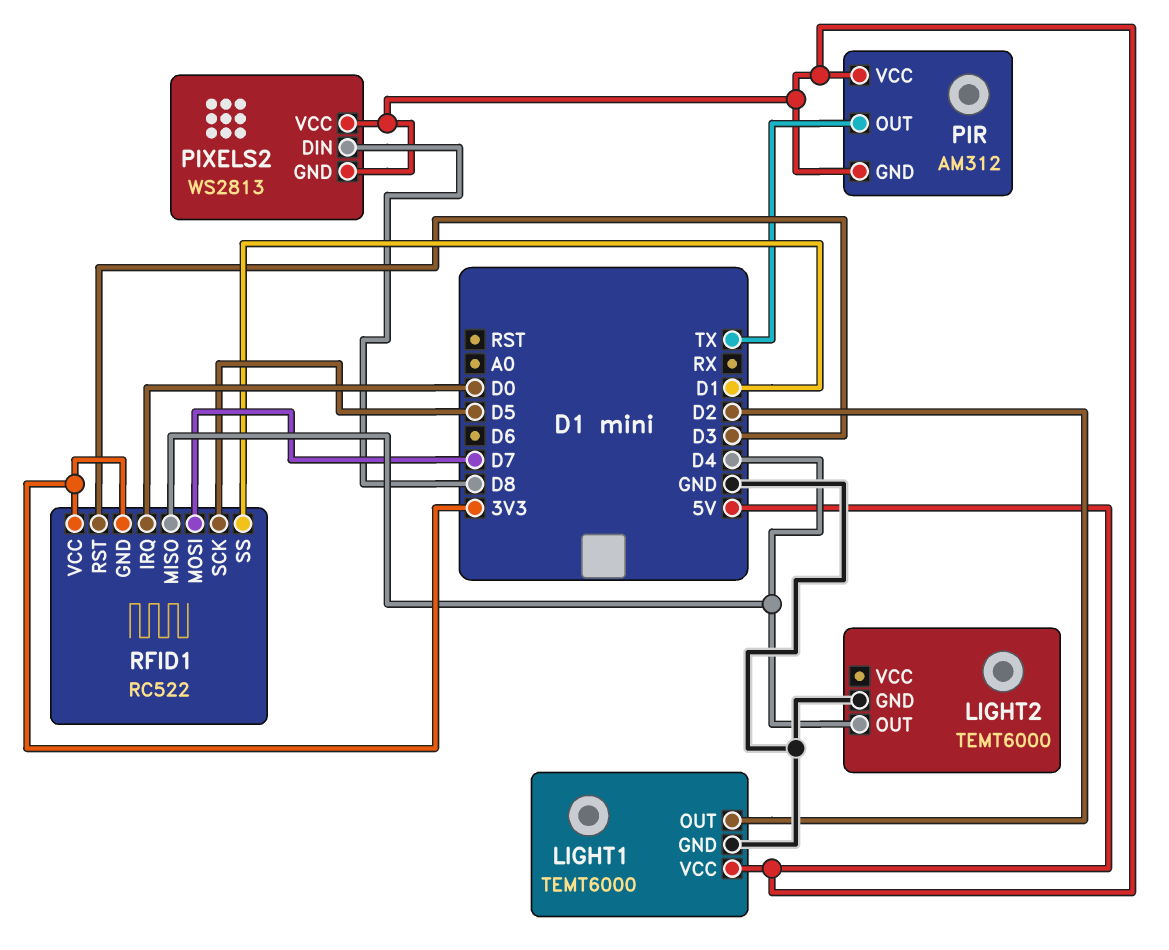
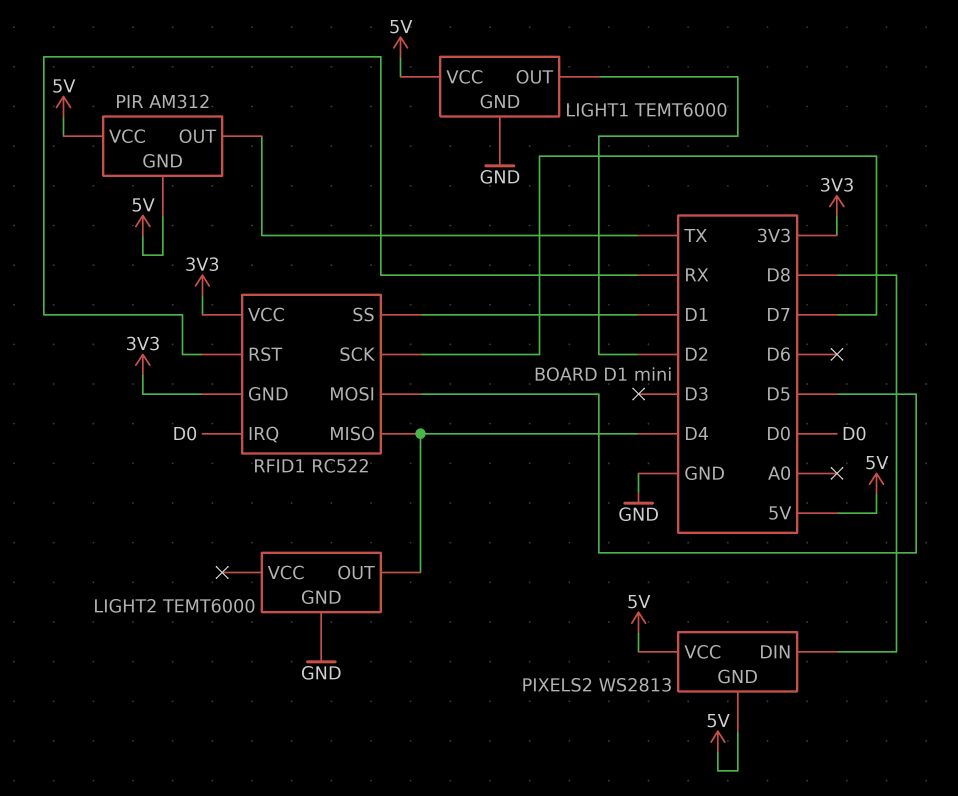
RFID1 pin MOSI: D7 -> D5
RFID1 pin RST: D3 -> RX
RFID1 pin SCK: D5 -> D7

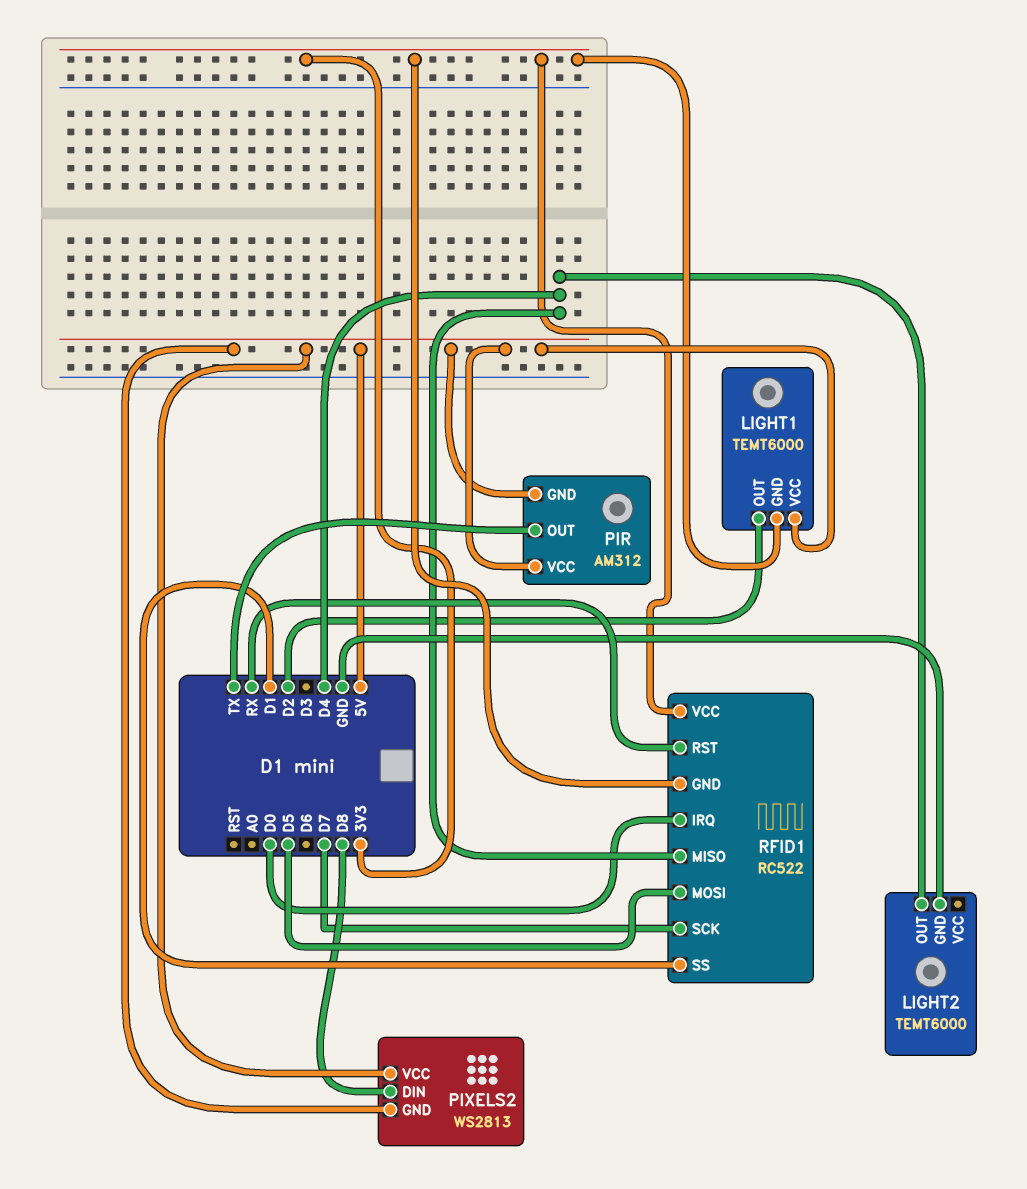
LIGHT1 pin GND: GND -> 3V3

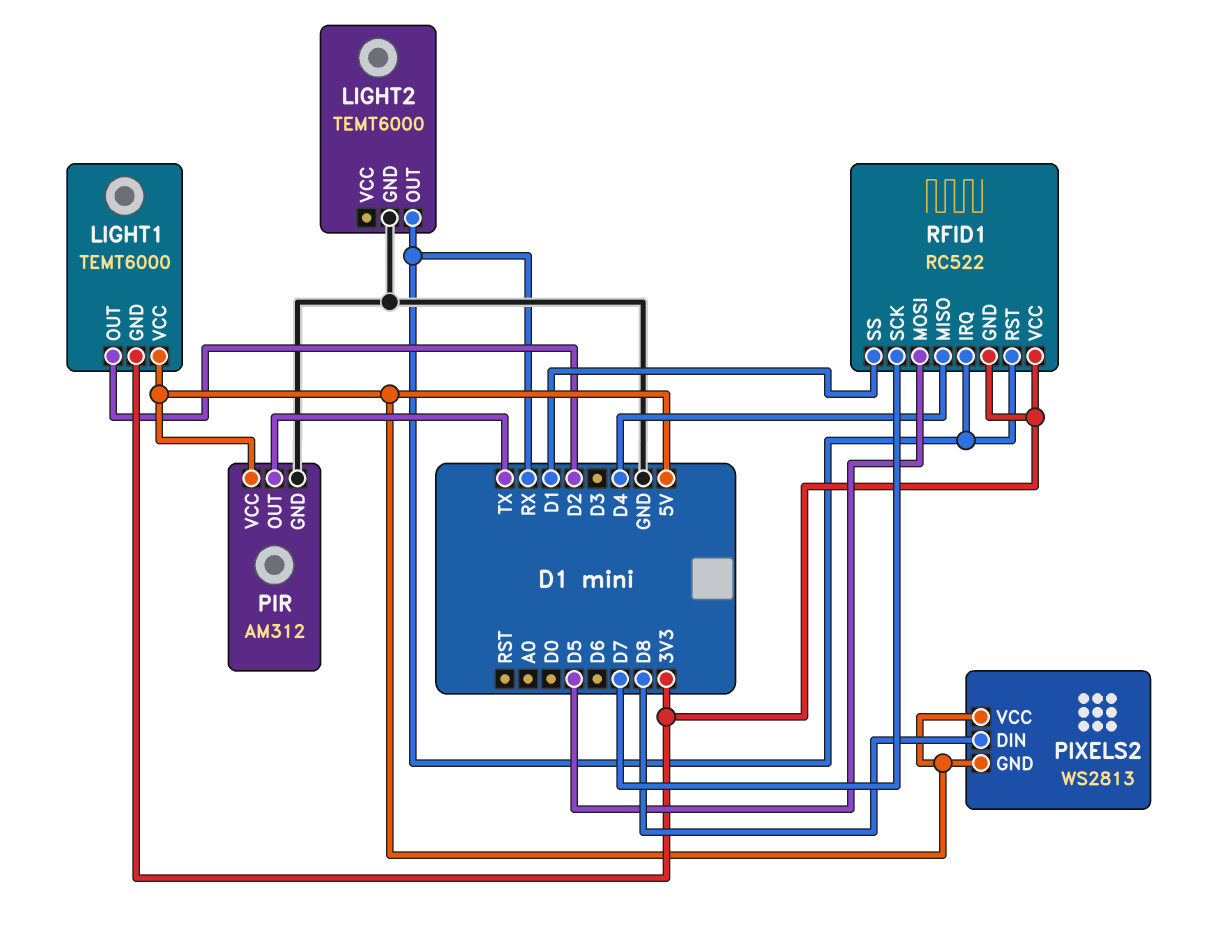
LIGHT2 pin OUT: D4 -> RX
PIR pin GND: 5V -> GND
RFID1 pin IRQ: D0 -> RX

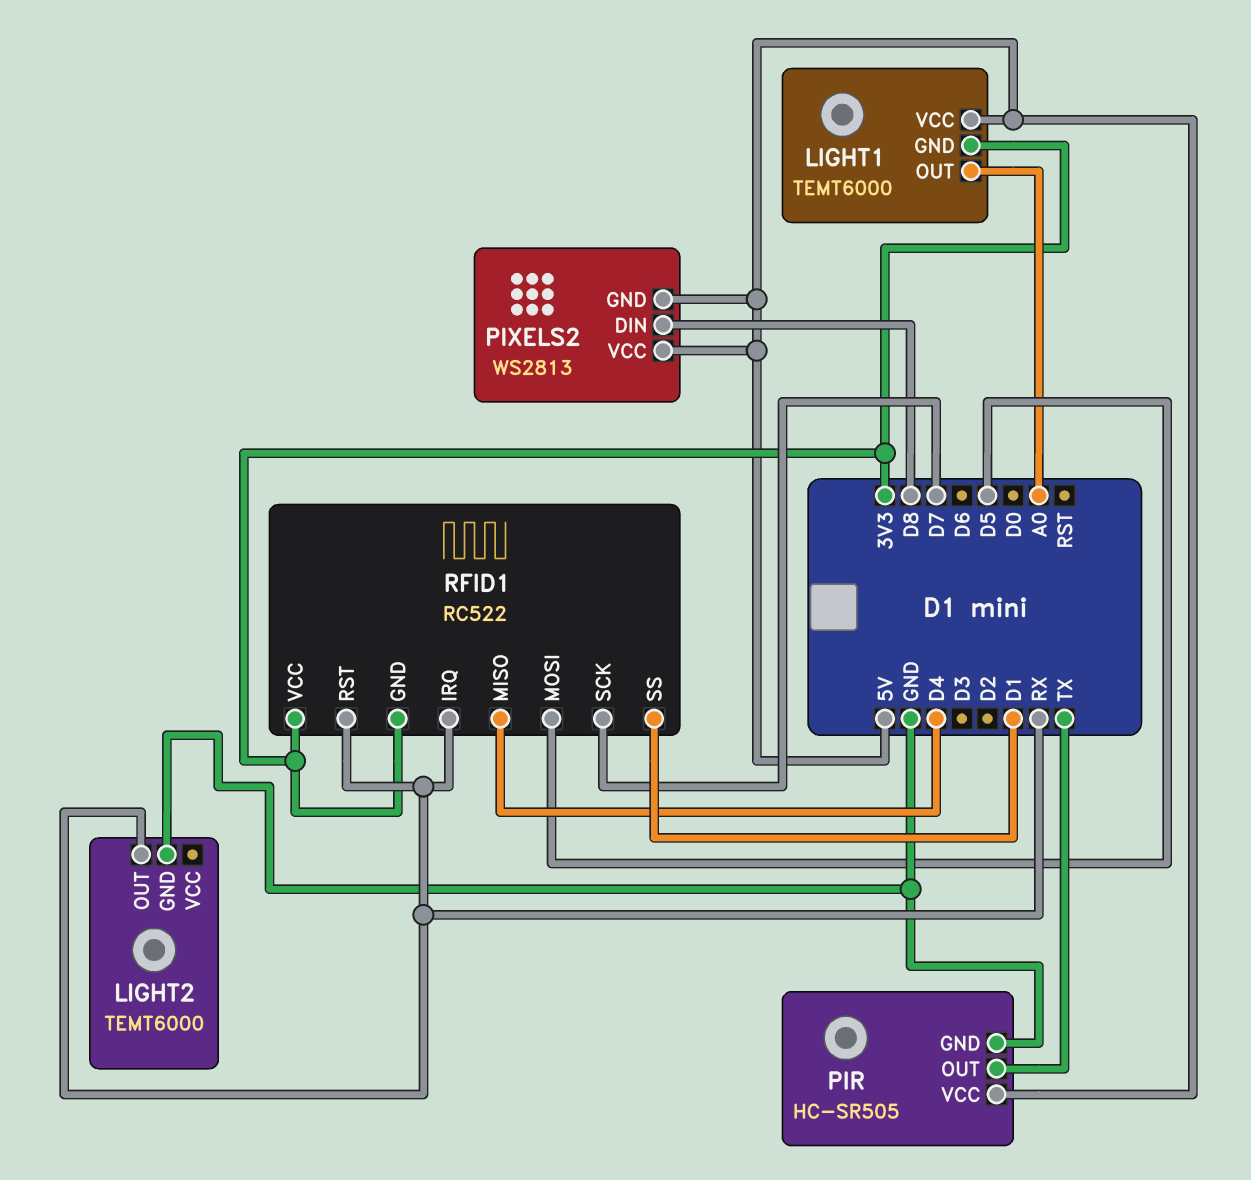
LIGHT1 pin OUT: D2 -> A0
PIR: AM312 -> HC-SR505

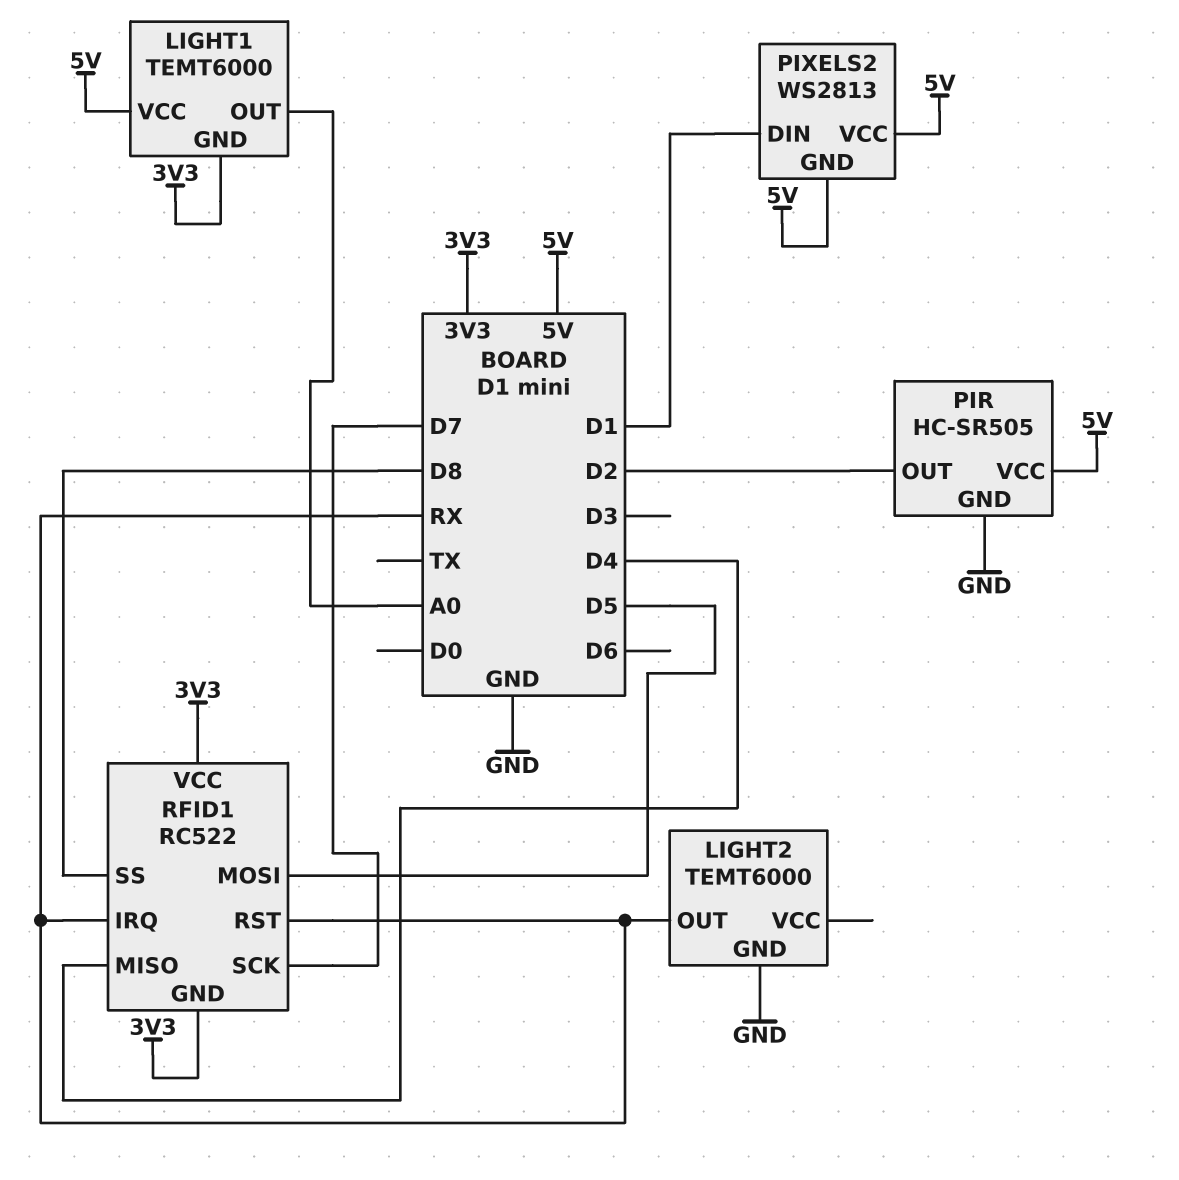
PIR pin OUT: TX -> D2
PIXELS2 pin DIN: D8 -> D1
RFID1 pin SS: D1 -> D8

